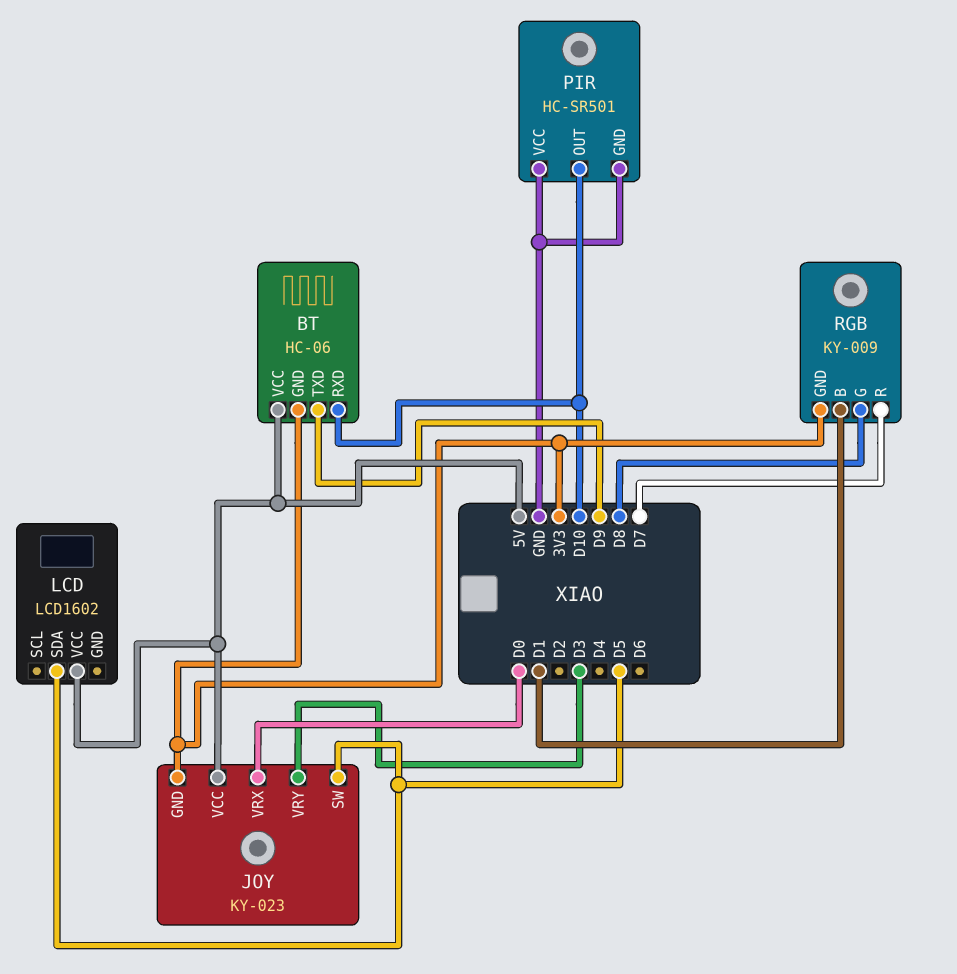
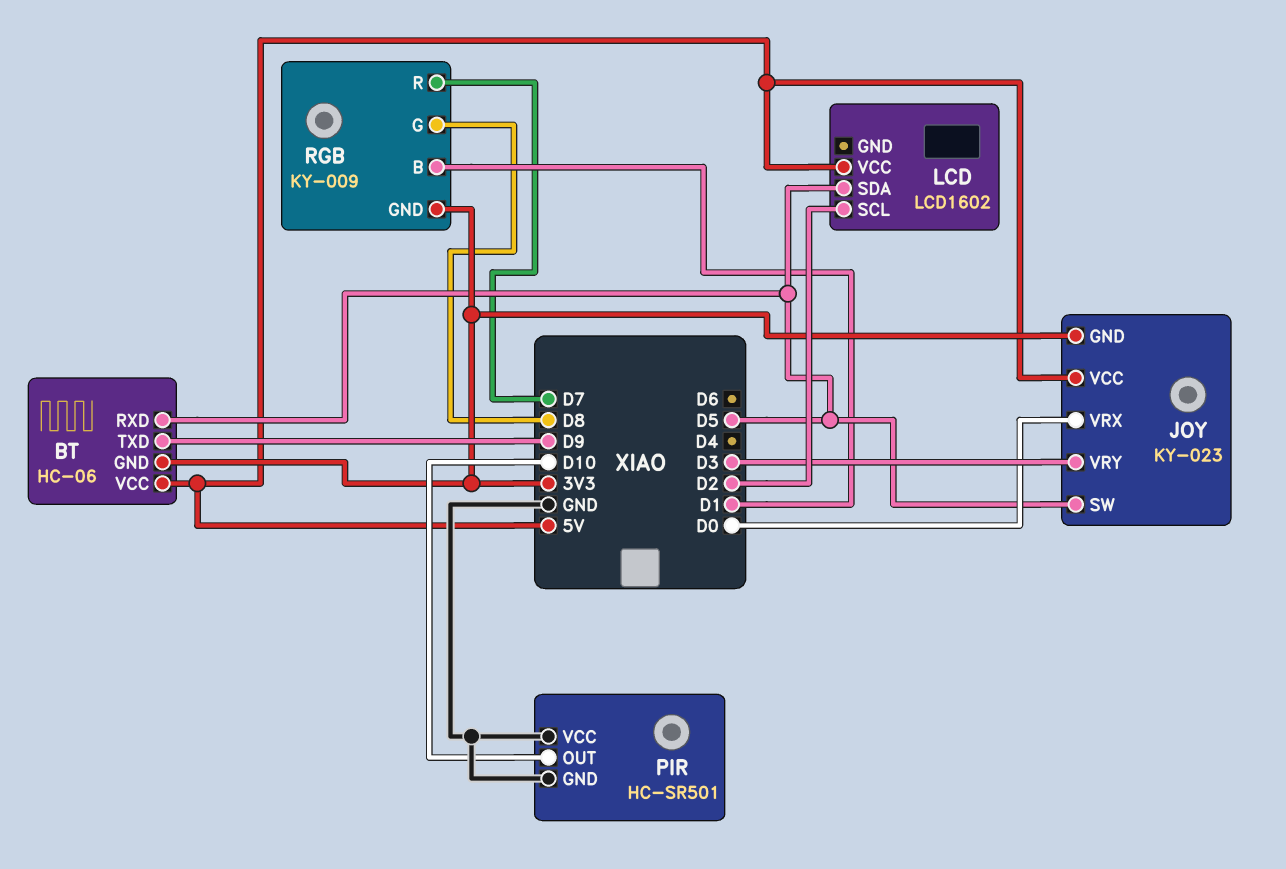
BT pin RXD: D10 -> D5
LCD pin SCL: none -> D2

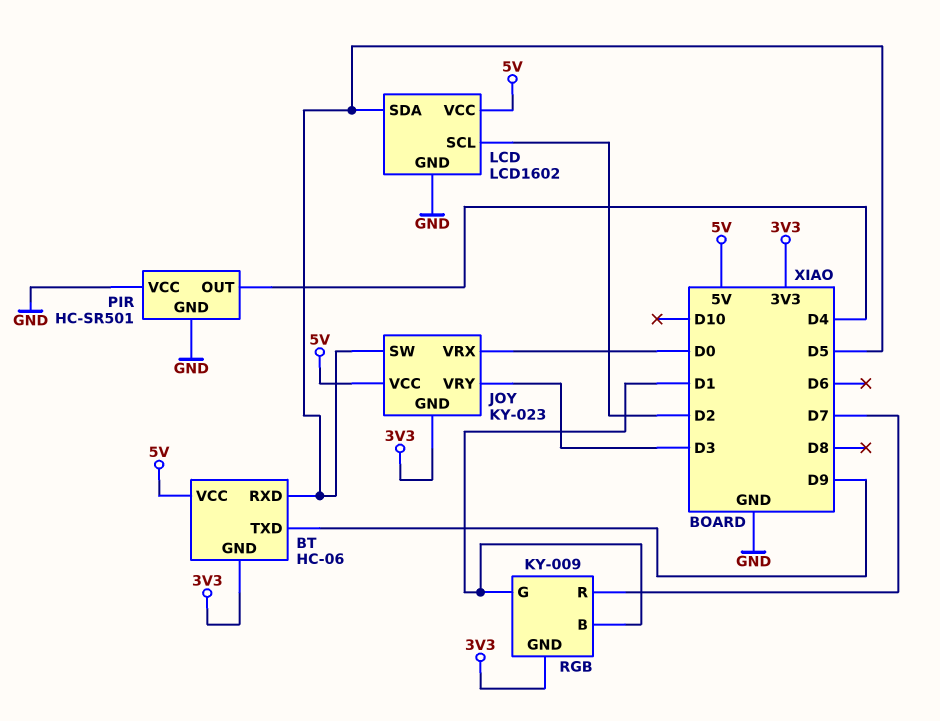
LCD pin GND: none -> GND
PIR pin OUT: D10 -> D4
RGB pin G: D8 -> D1

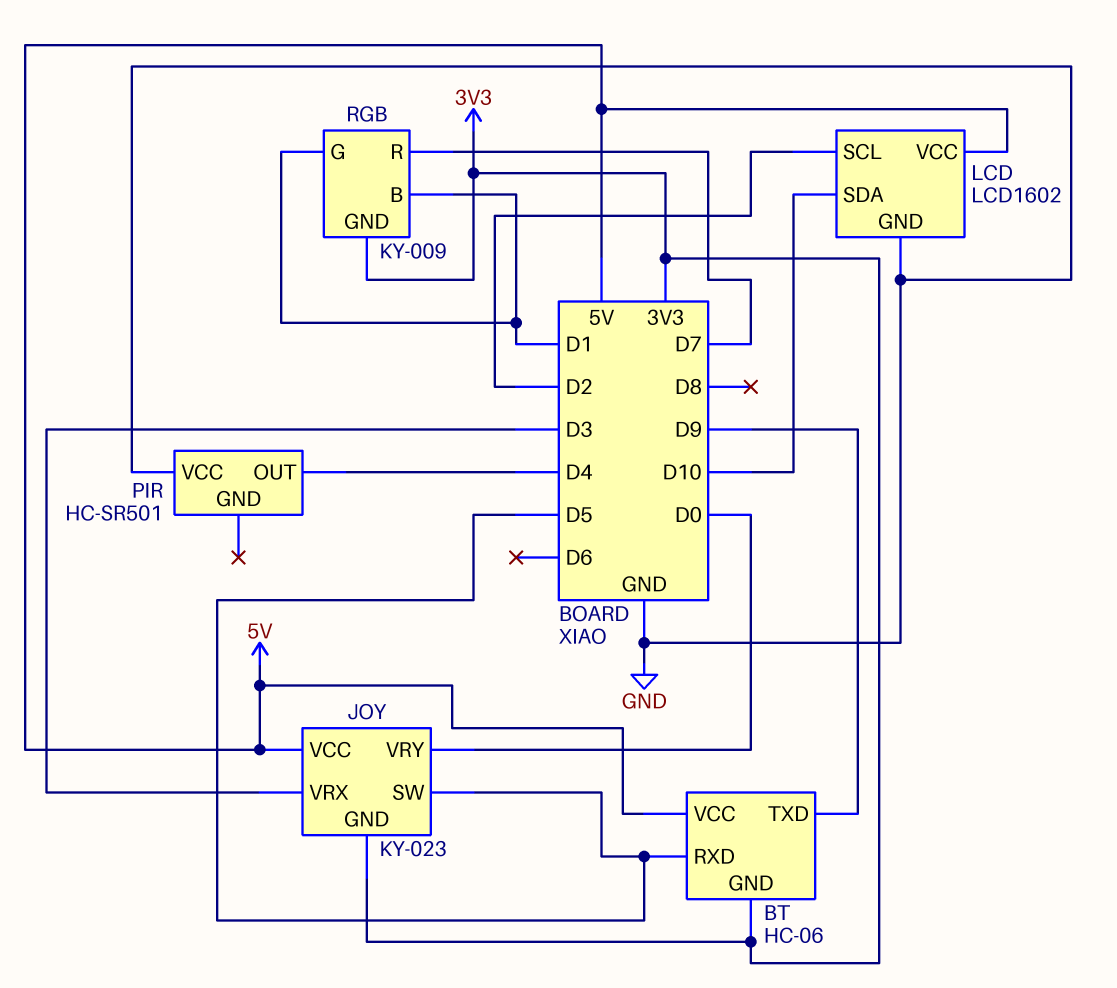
JOY pin VRX: D0 -> D3
JOY pin VRY: D3 -> D0
LCD pin SDA: D5 -> D10
PIR pin GND: GND -> none

